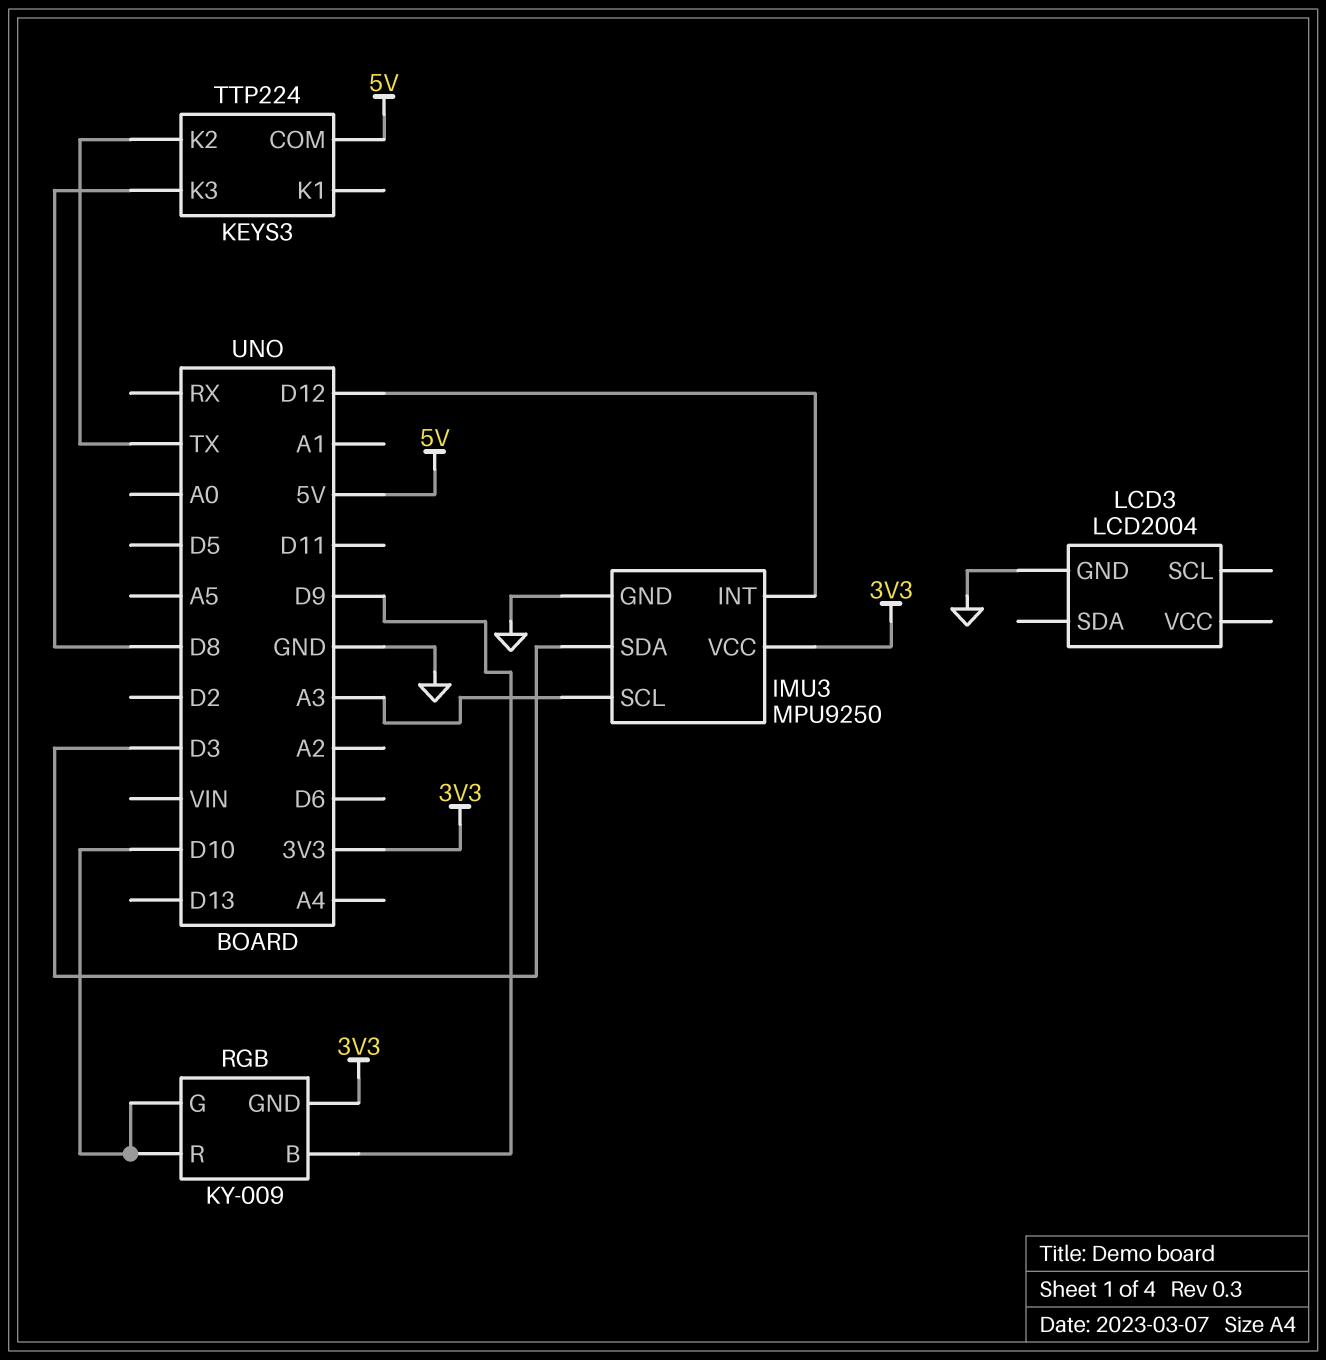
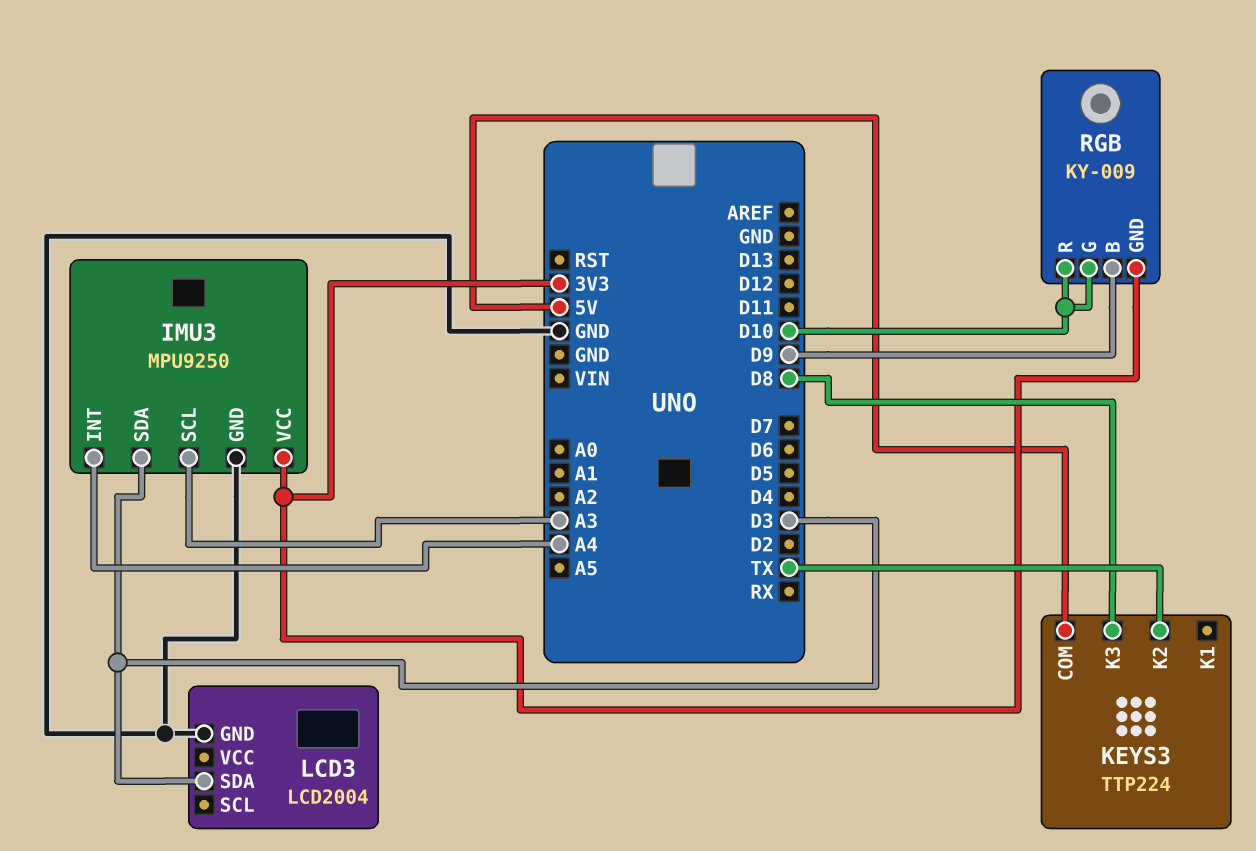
IMU3 pin INT: D12 -> A4
LCD3 pin SDA: none -> D3

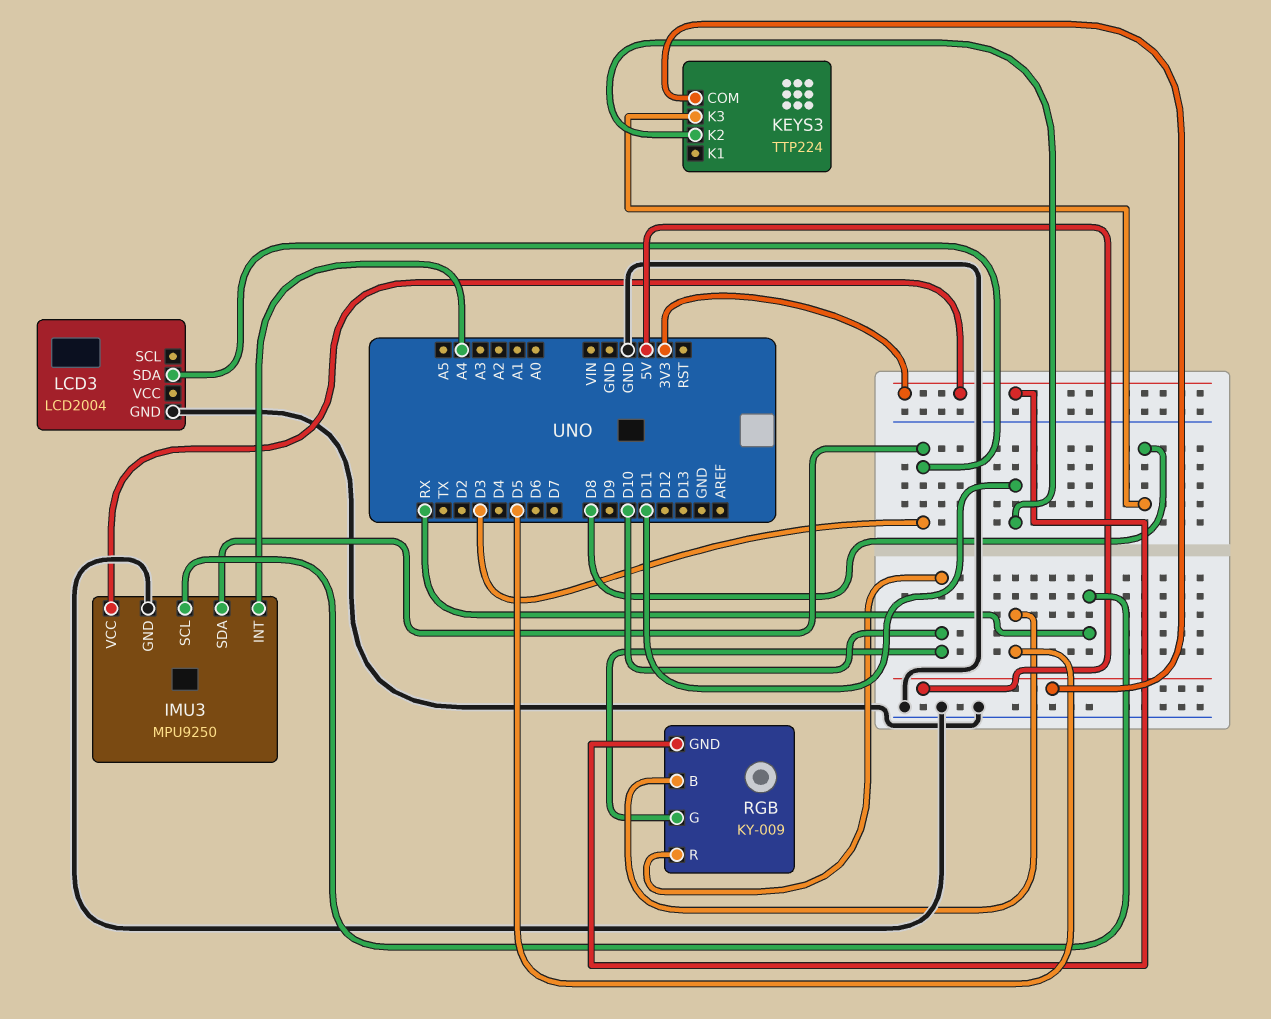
IMU3 pin SCL: A3 -> RX
KEYS3 pin K2: TX -> D11
RGB pin B: D9 -> D5

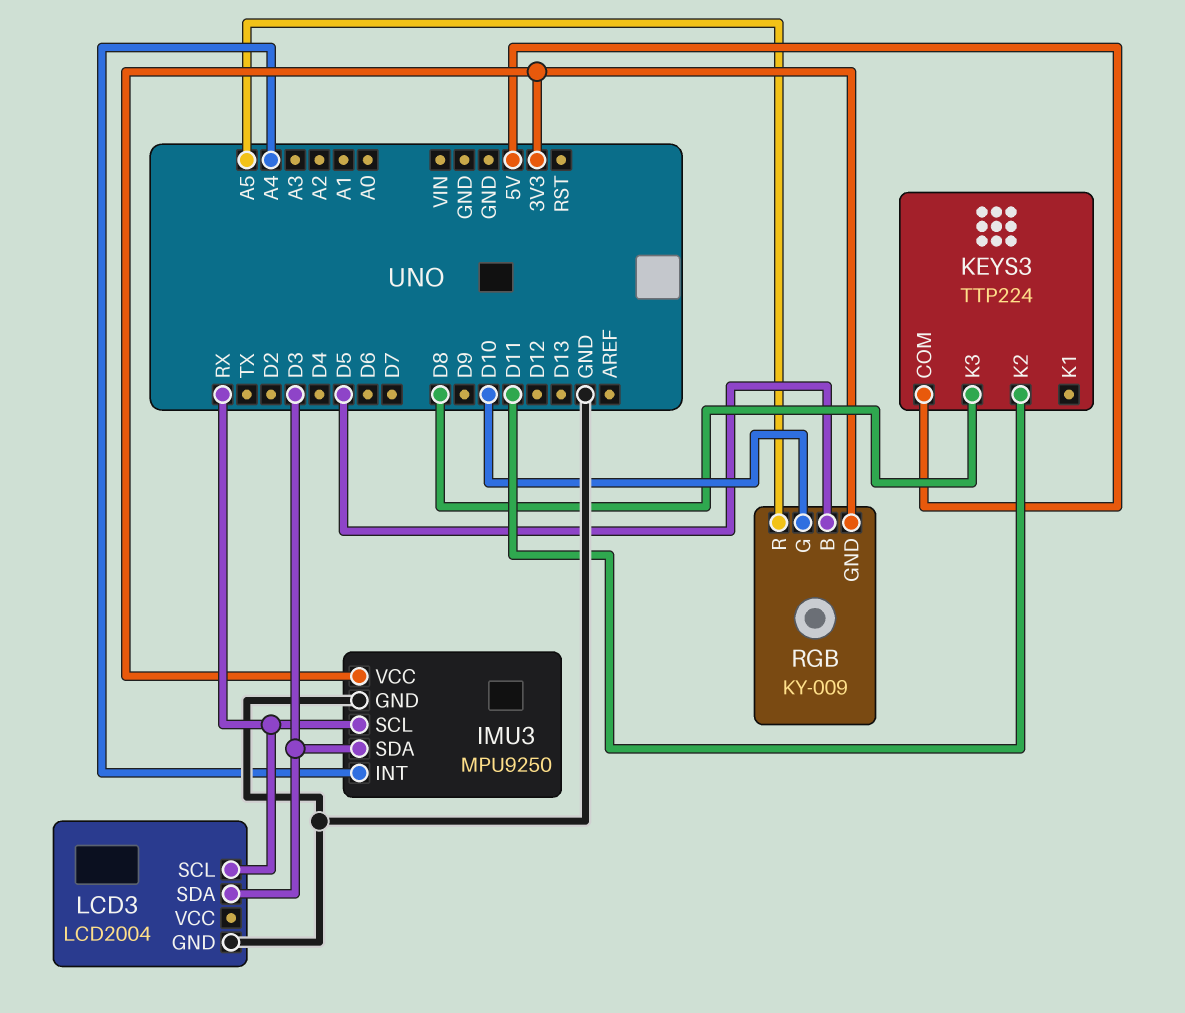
LCD3 pin SCL: none -> RX
RGB pin R: D10 -> A5

